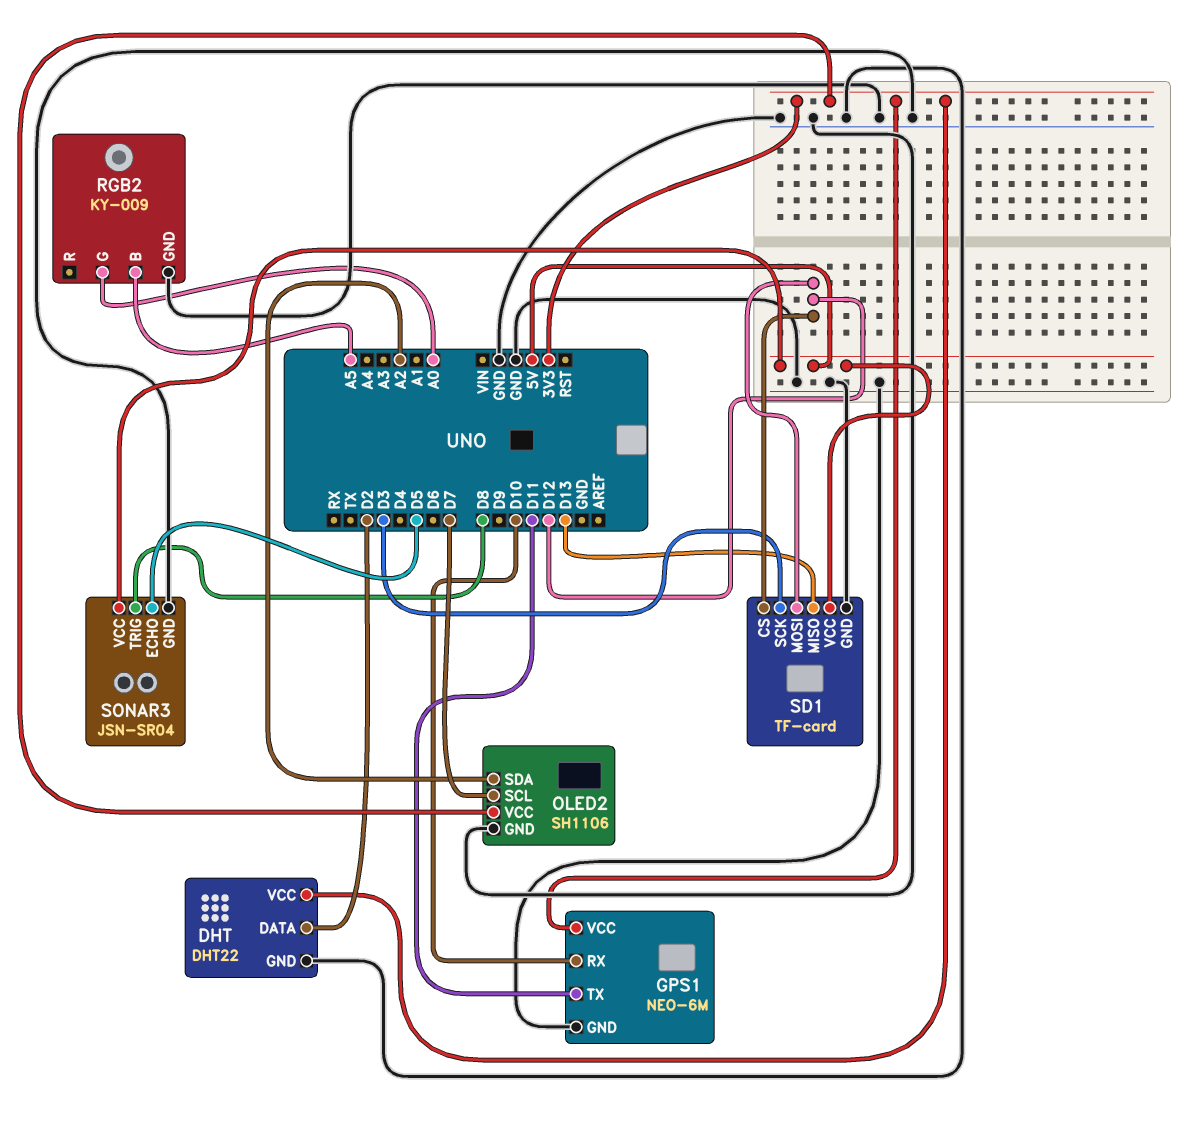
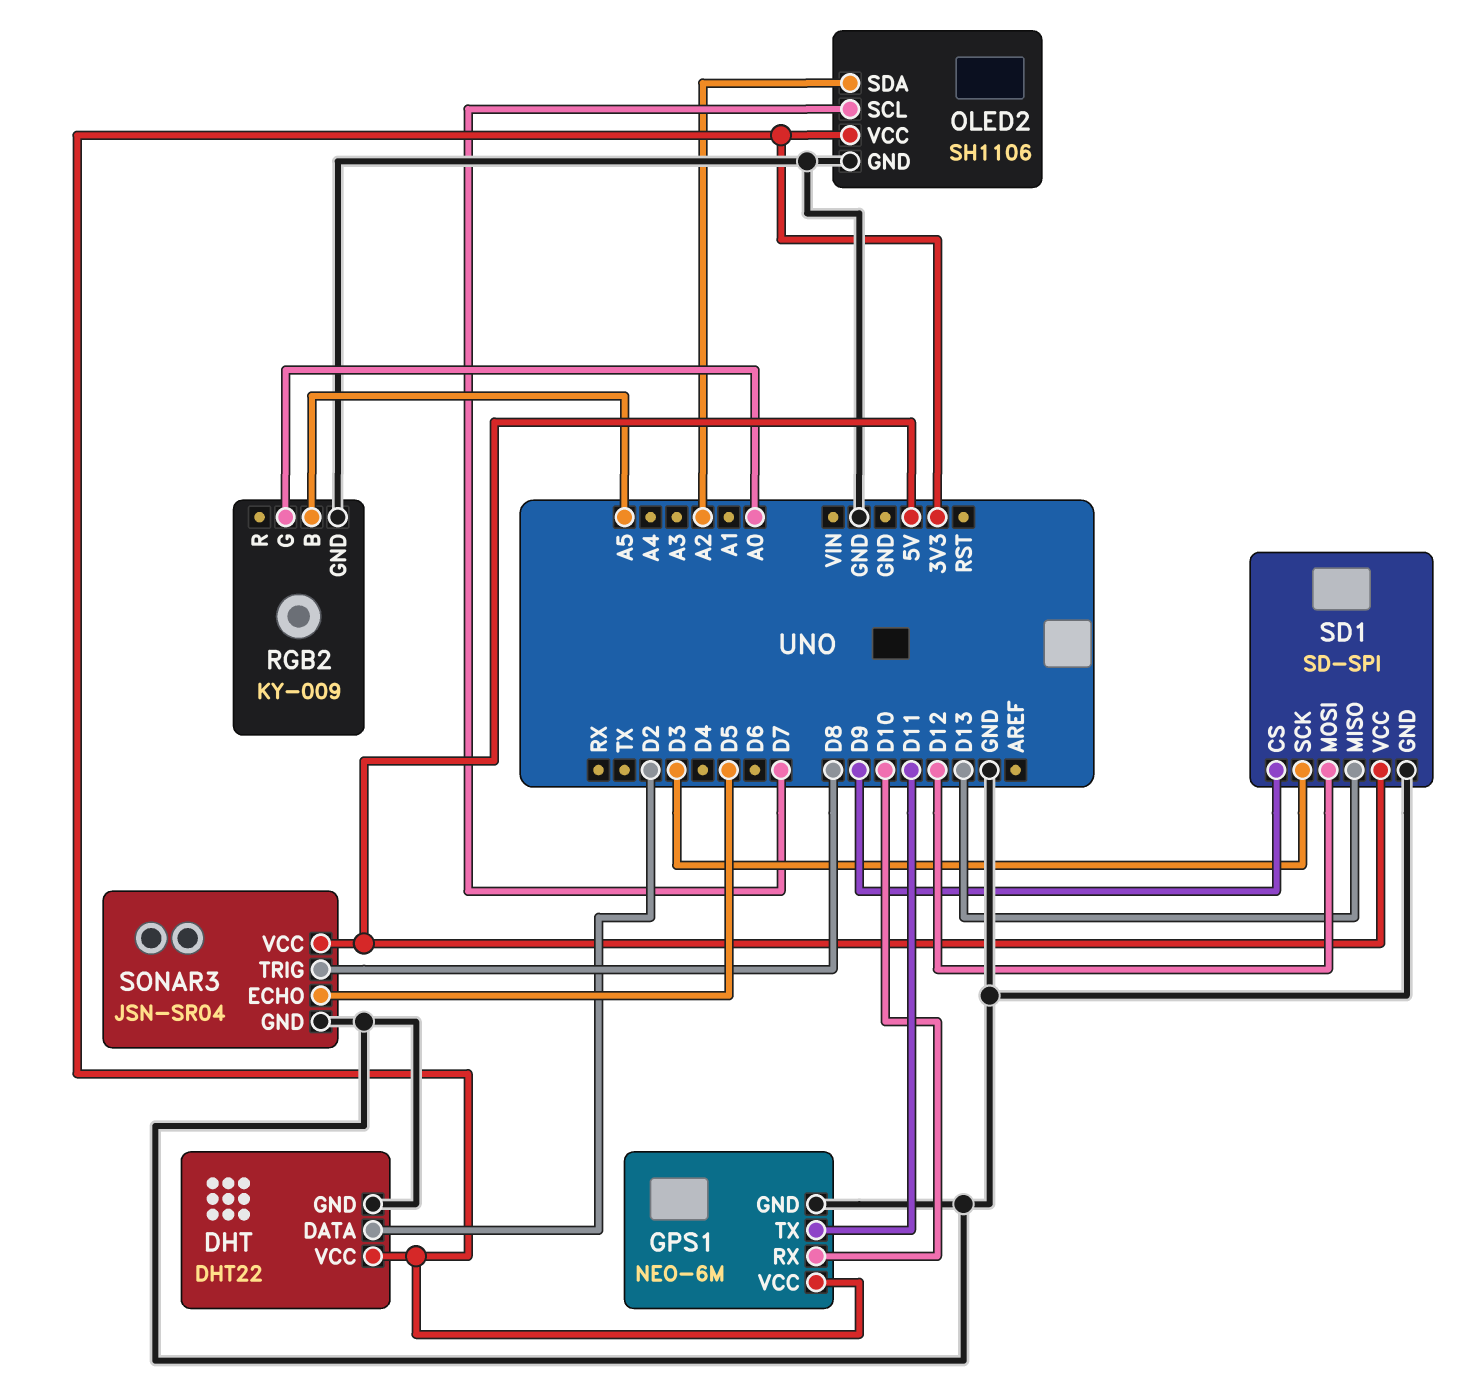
SD1: TF-card -> SD-SPI
SD1 pin CS: D12 -> D9

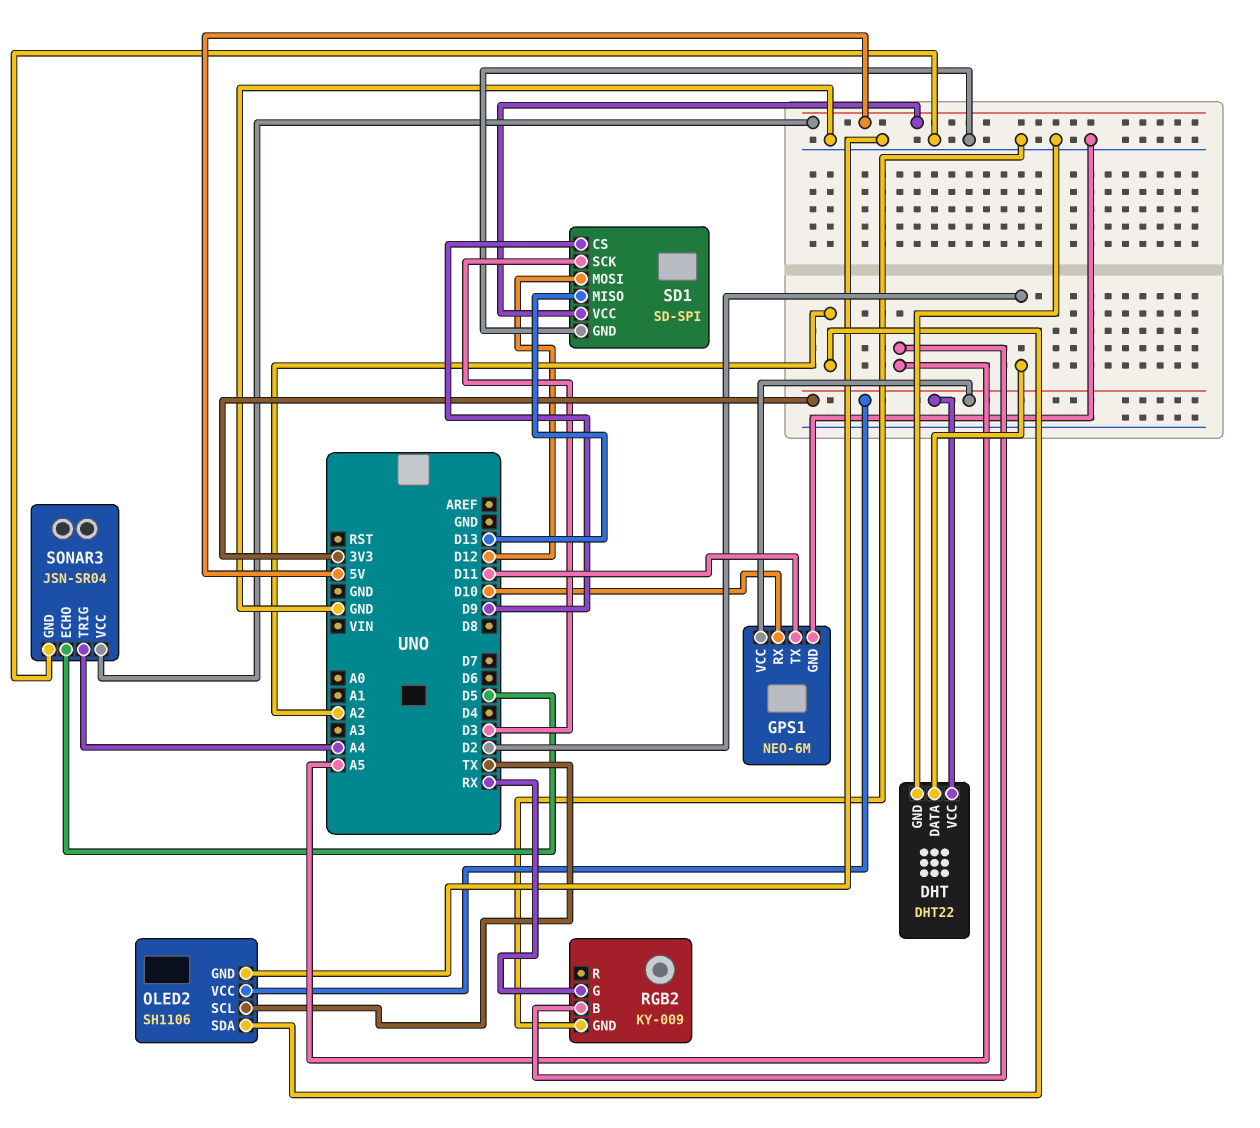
OLED2 pin SCL: D7 -> TX
RGB2 pin G: A0 -> RX
SONAR3 pin TRIG: D8 -> A4

